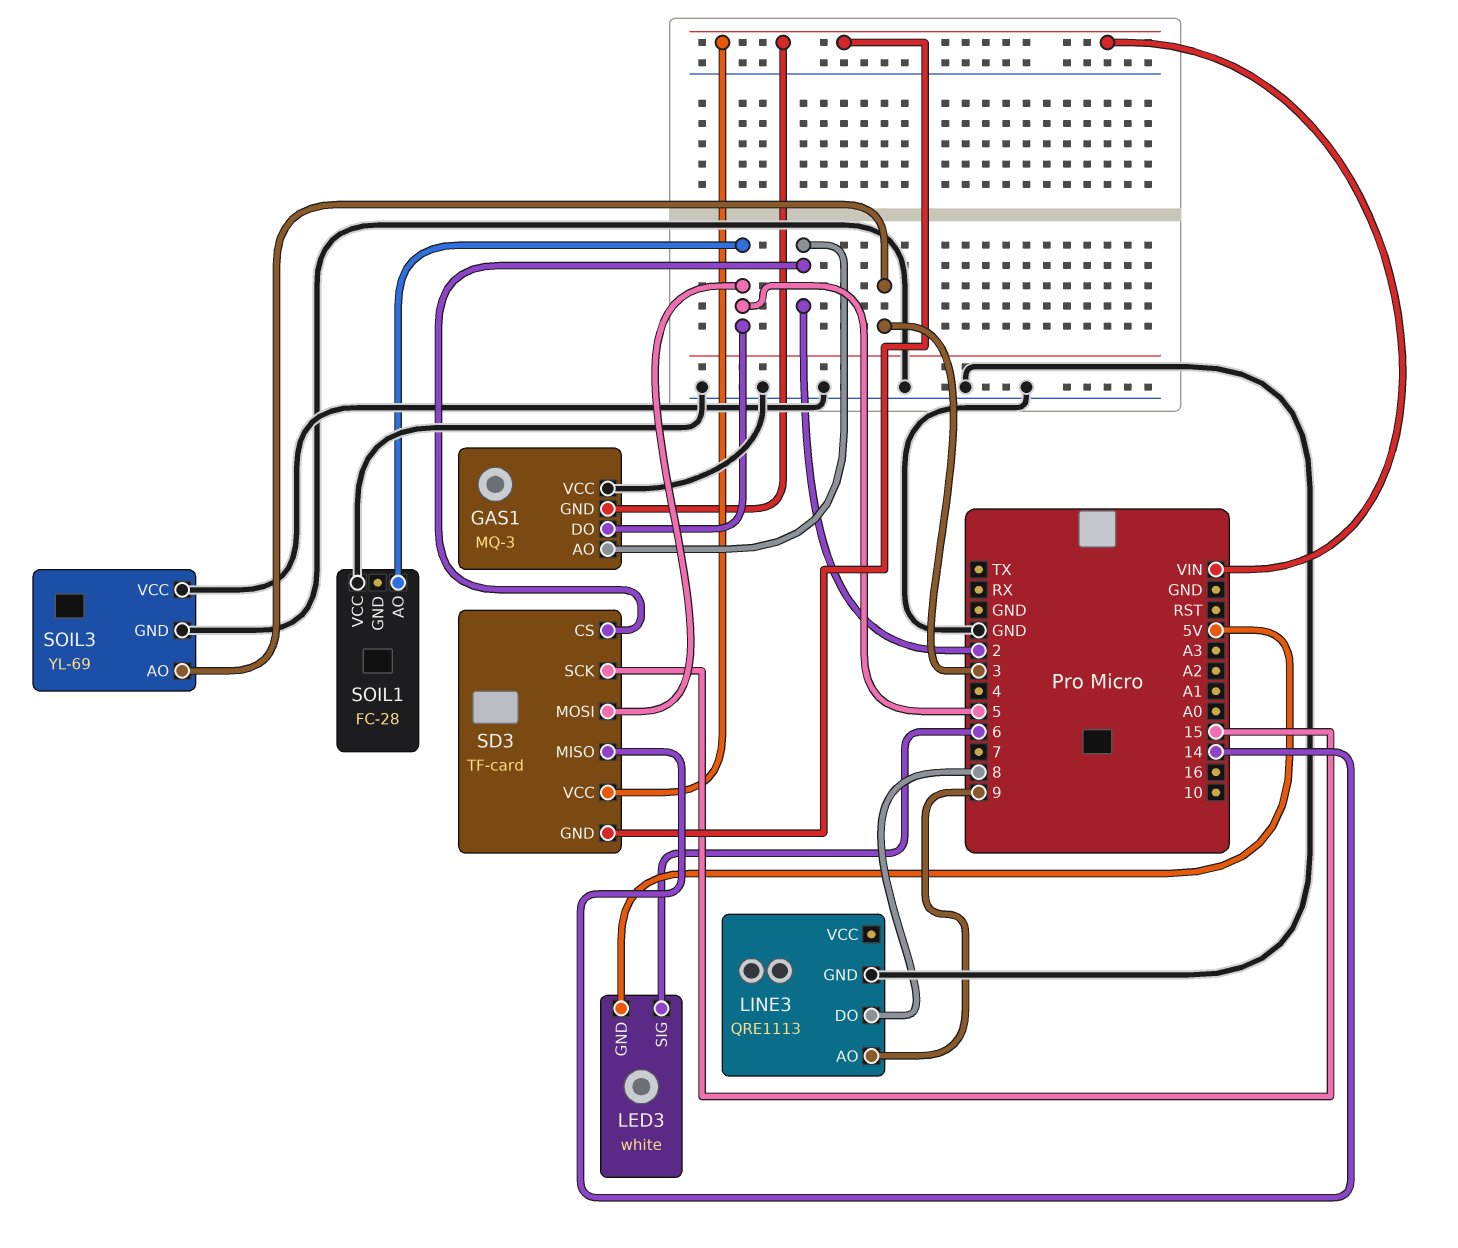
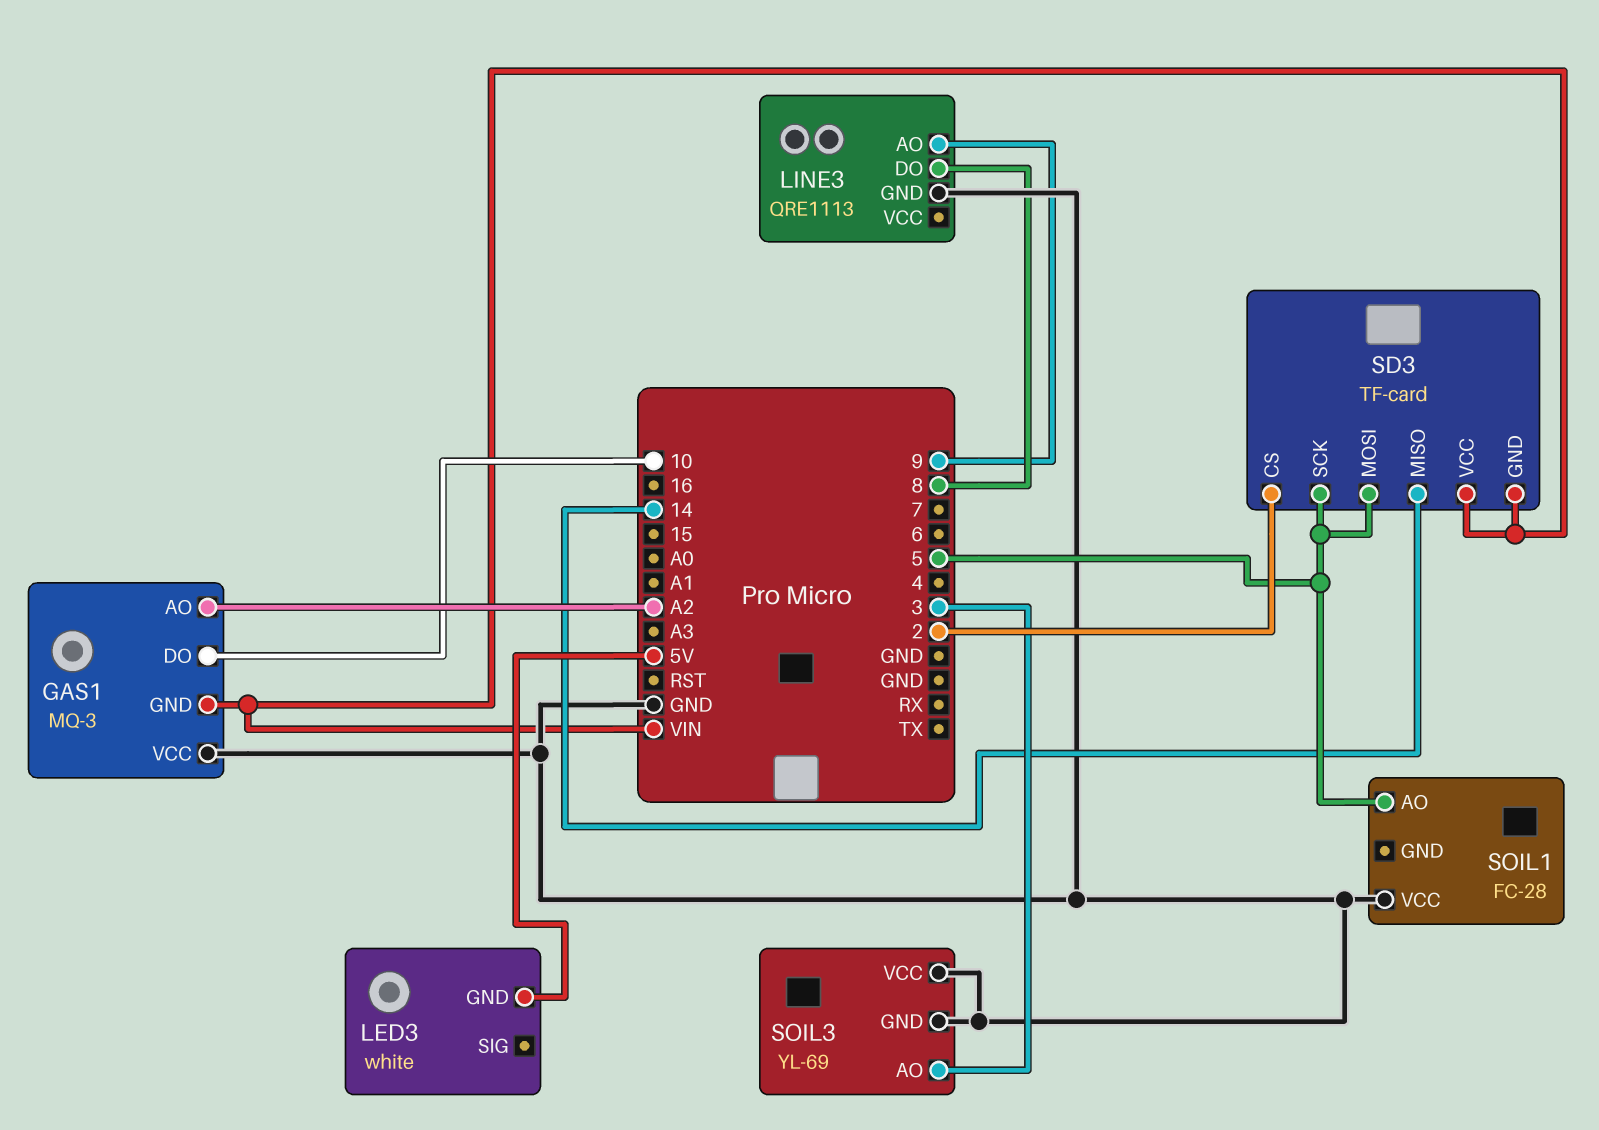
GAS1 pin AO: 2 -> A2
GAS1 pin DO: 5 -> 10
LED3 pin SIG: 6 -> none
SD3 pin SCK: 15 -> 5

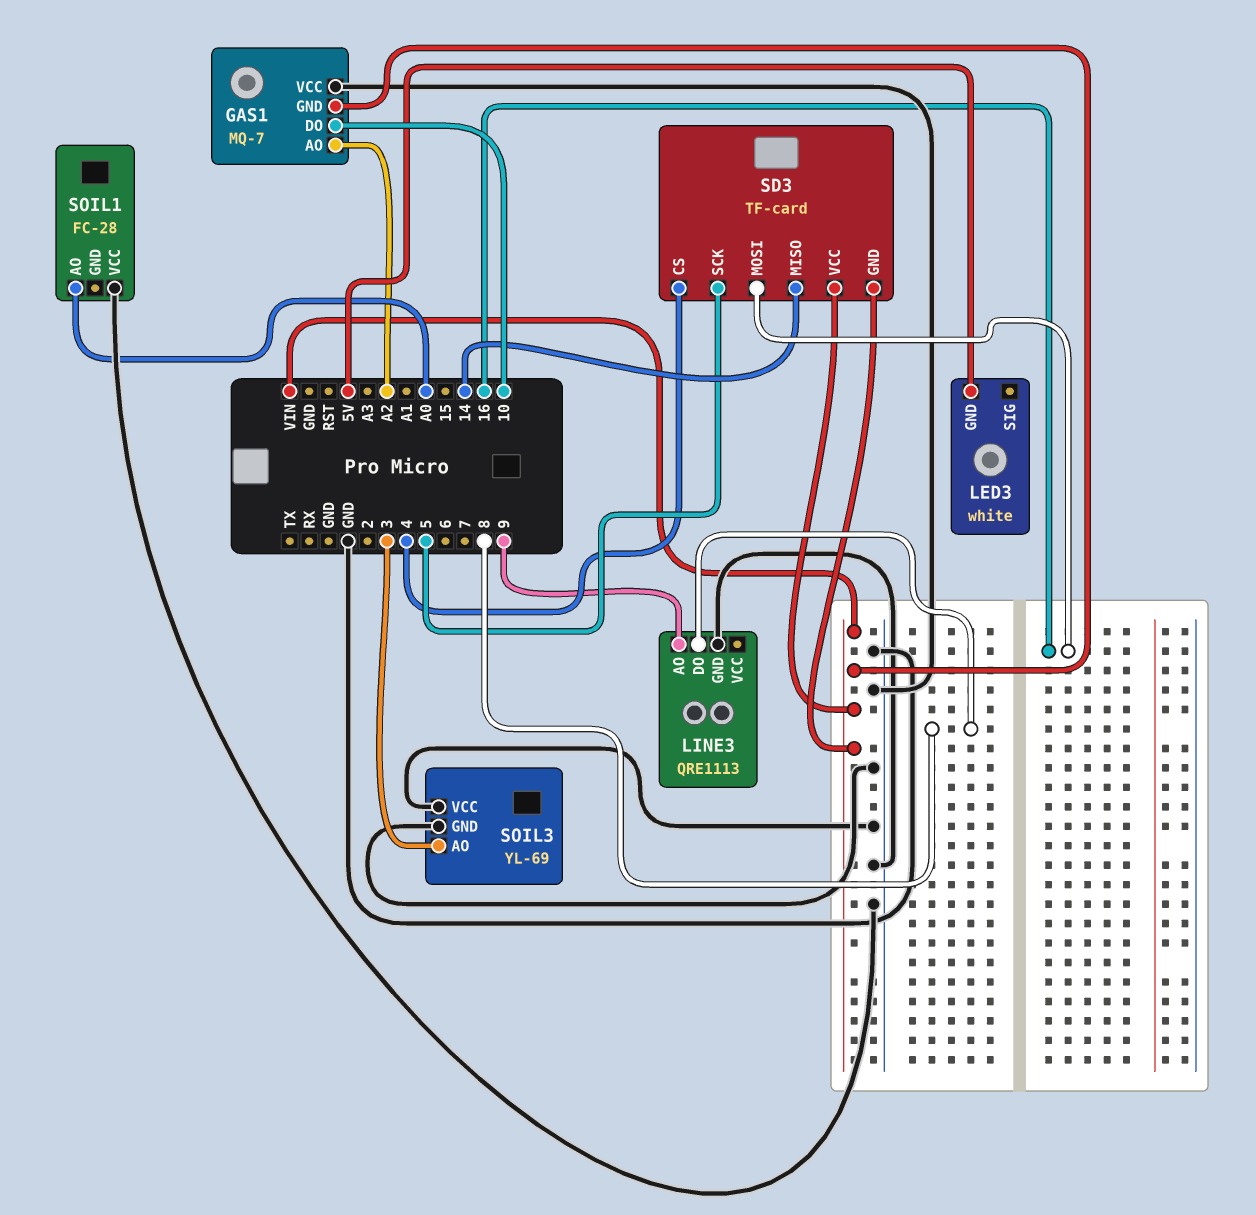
GAS1: MQ-3 -> MQ-7
SD3 pin CS: 2 -> 4
SD3 pin MOSI: 5 -> 16
SOIL1 pin AO: 5 -> A0

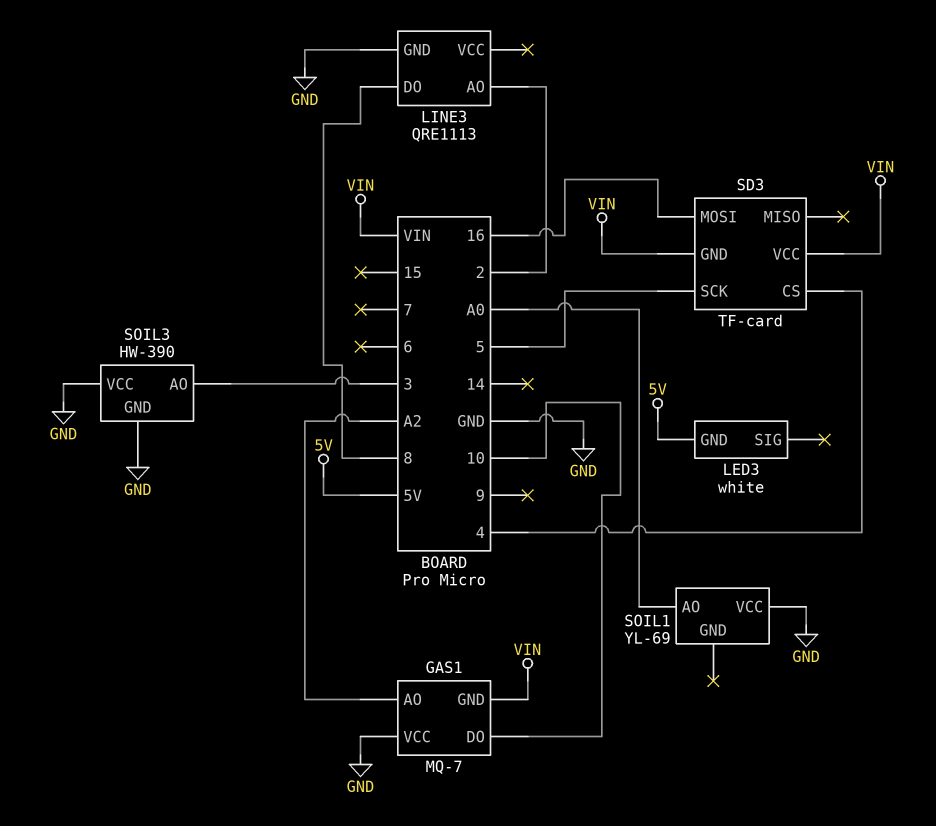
LINE3 pin AO: 9 -> 2
SD3 pin MISO: 14 -> none
SOIL1: FC-28 -> YL-69
SOIL3: YL-69 -> HW-390

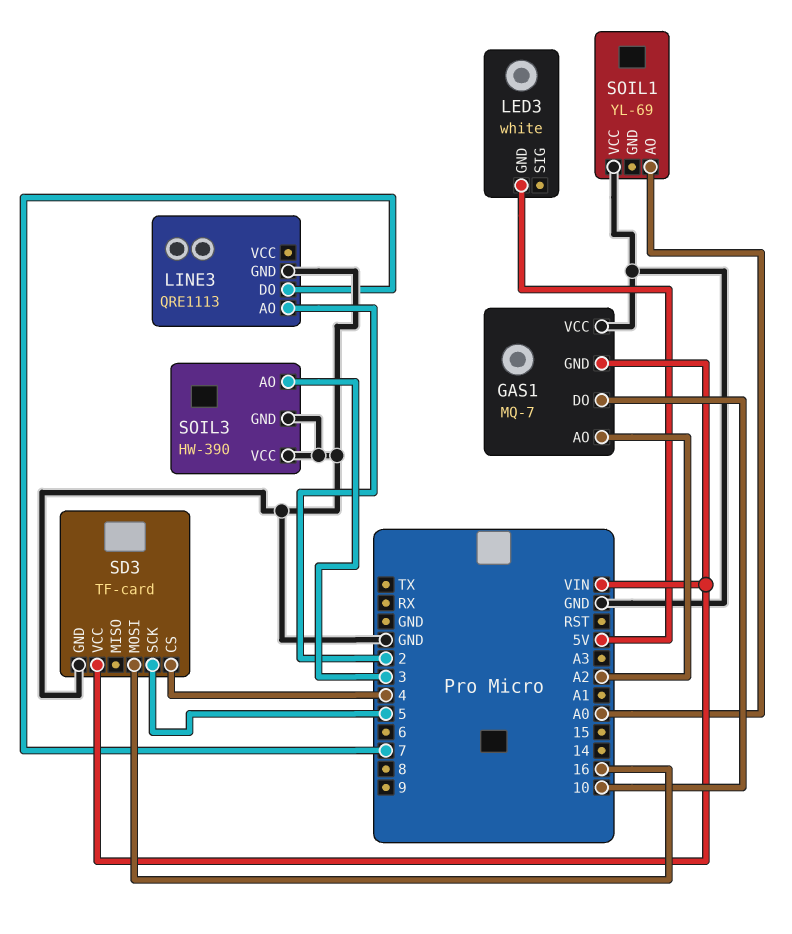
LINE3 pin DO: 8 -> 7
SD3 pin GND: VIN -> GND

